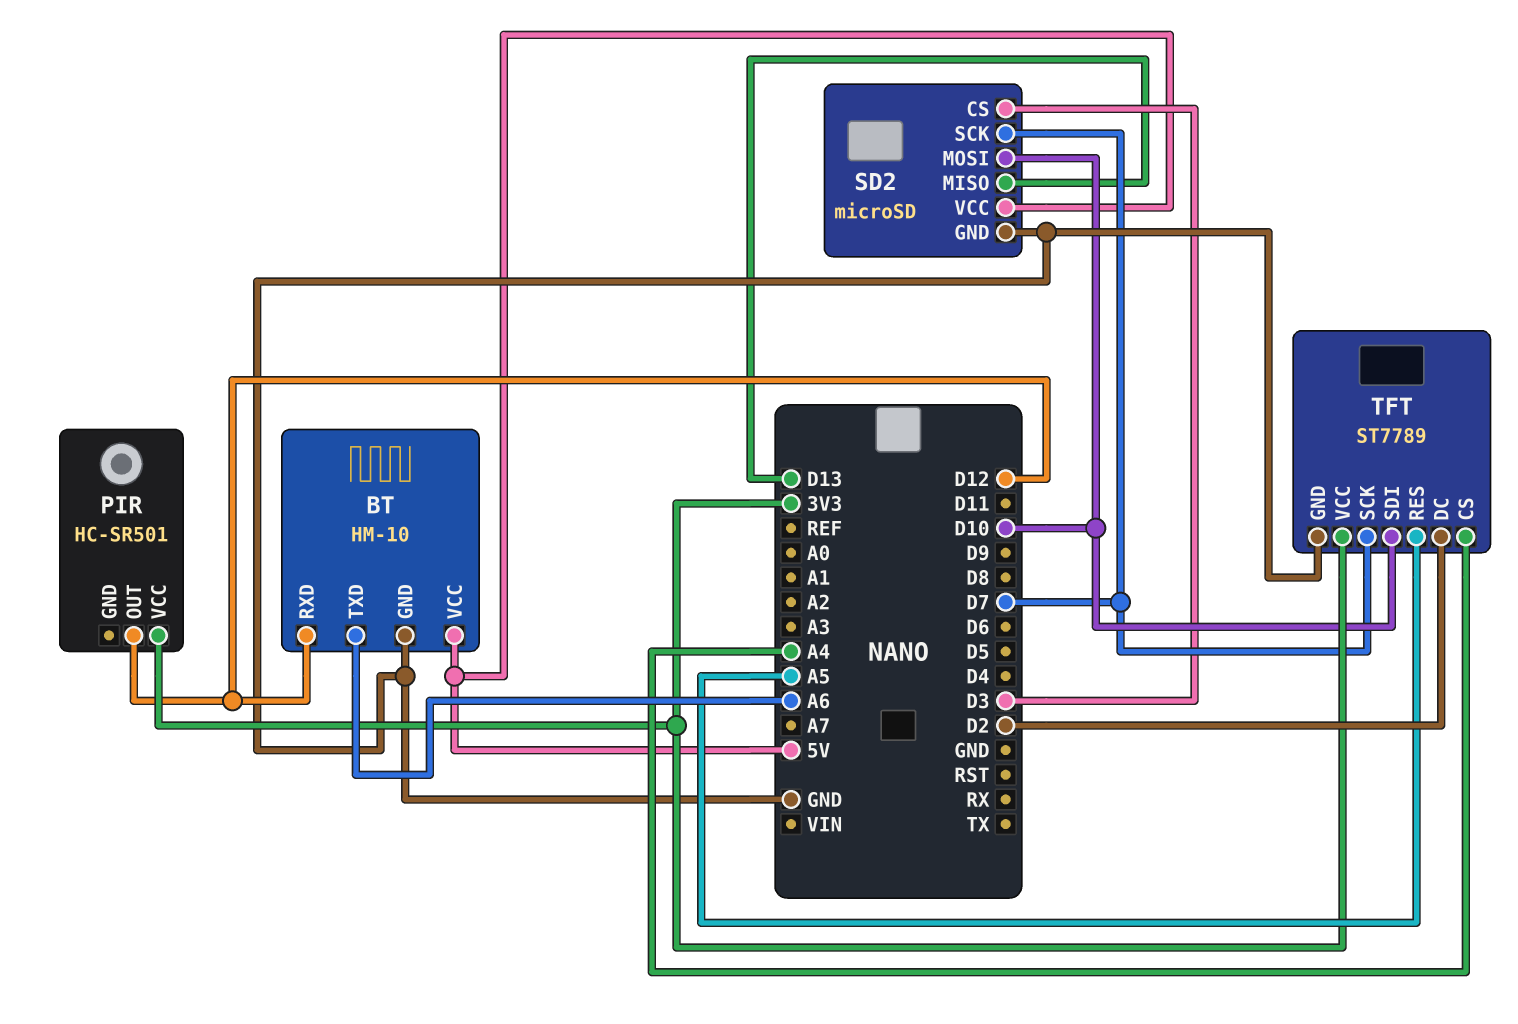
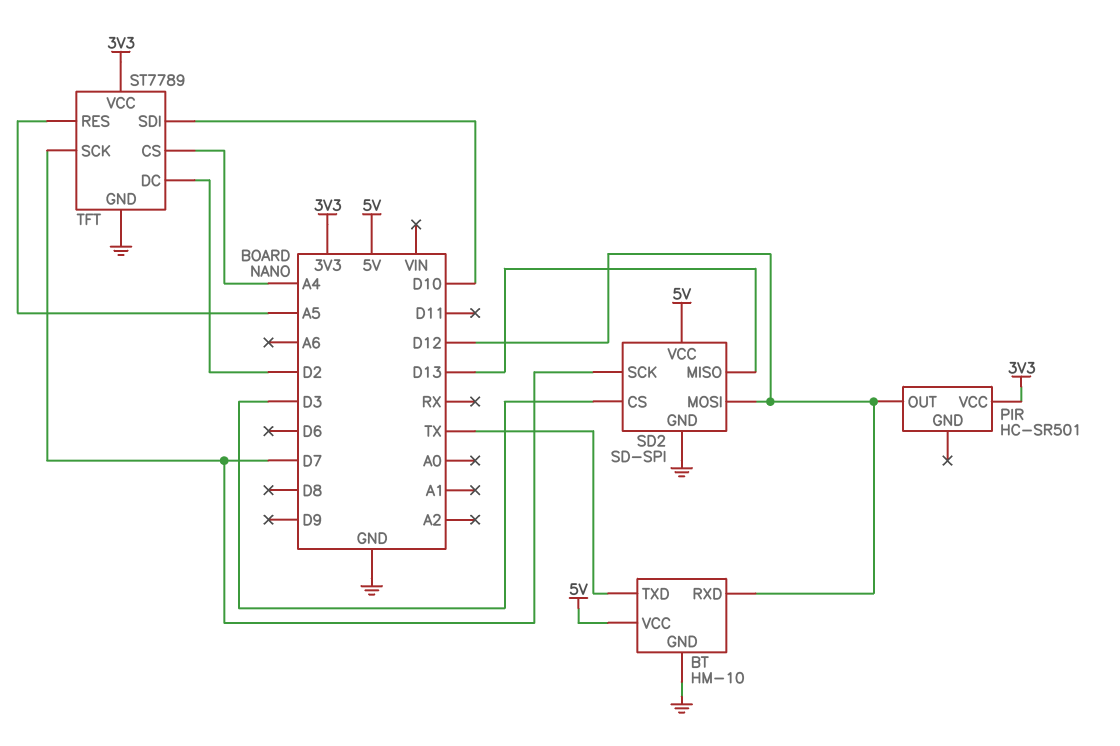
BT pin TXD: A6 -> TX
SD2: microSD -> SD-SPI
SD2 pin MOSI: D10 -> D12

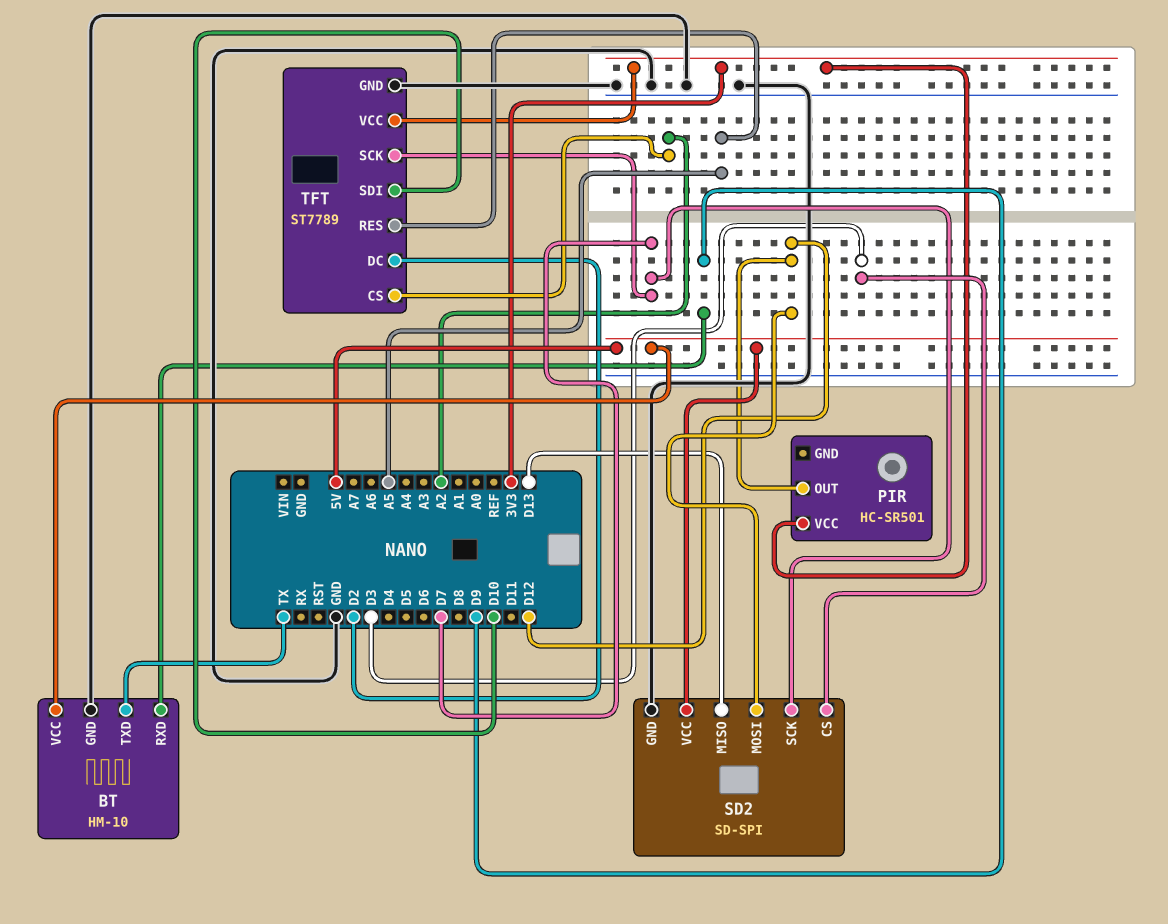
BT pin RXD: D12 -> D9
TFT pin CS: A4 -> A2

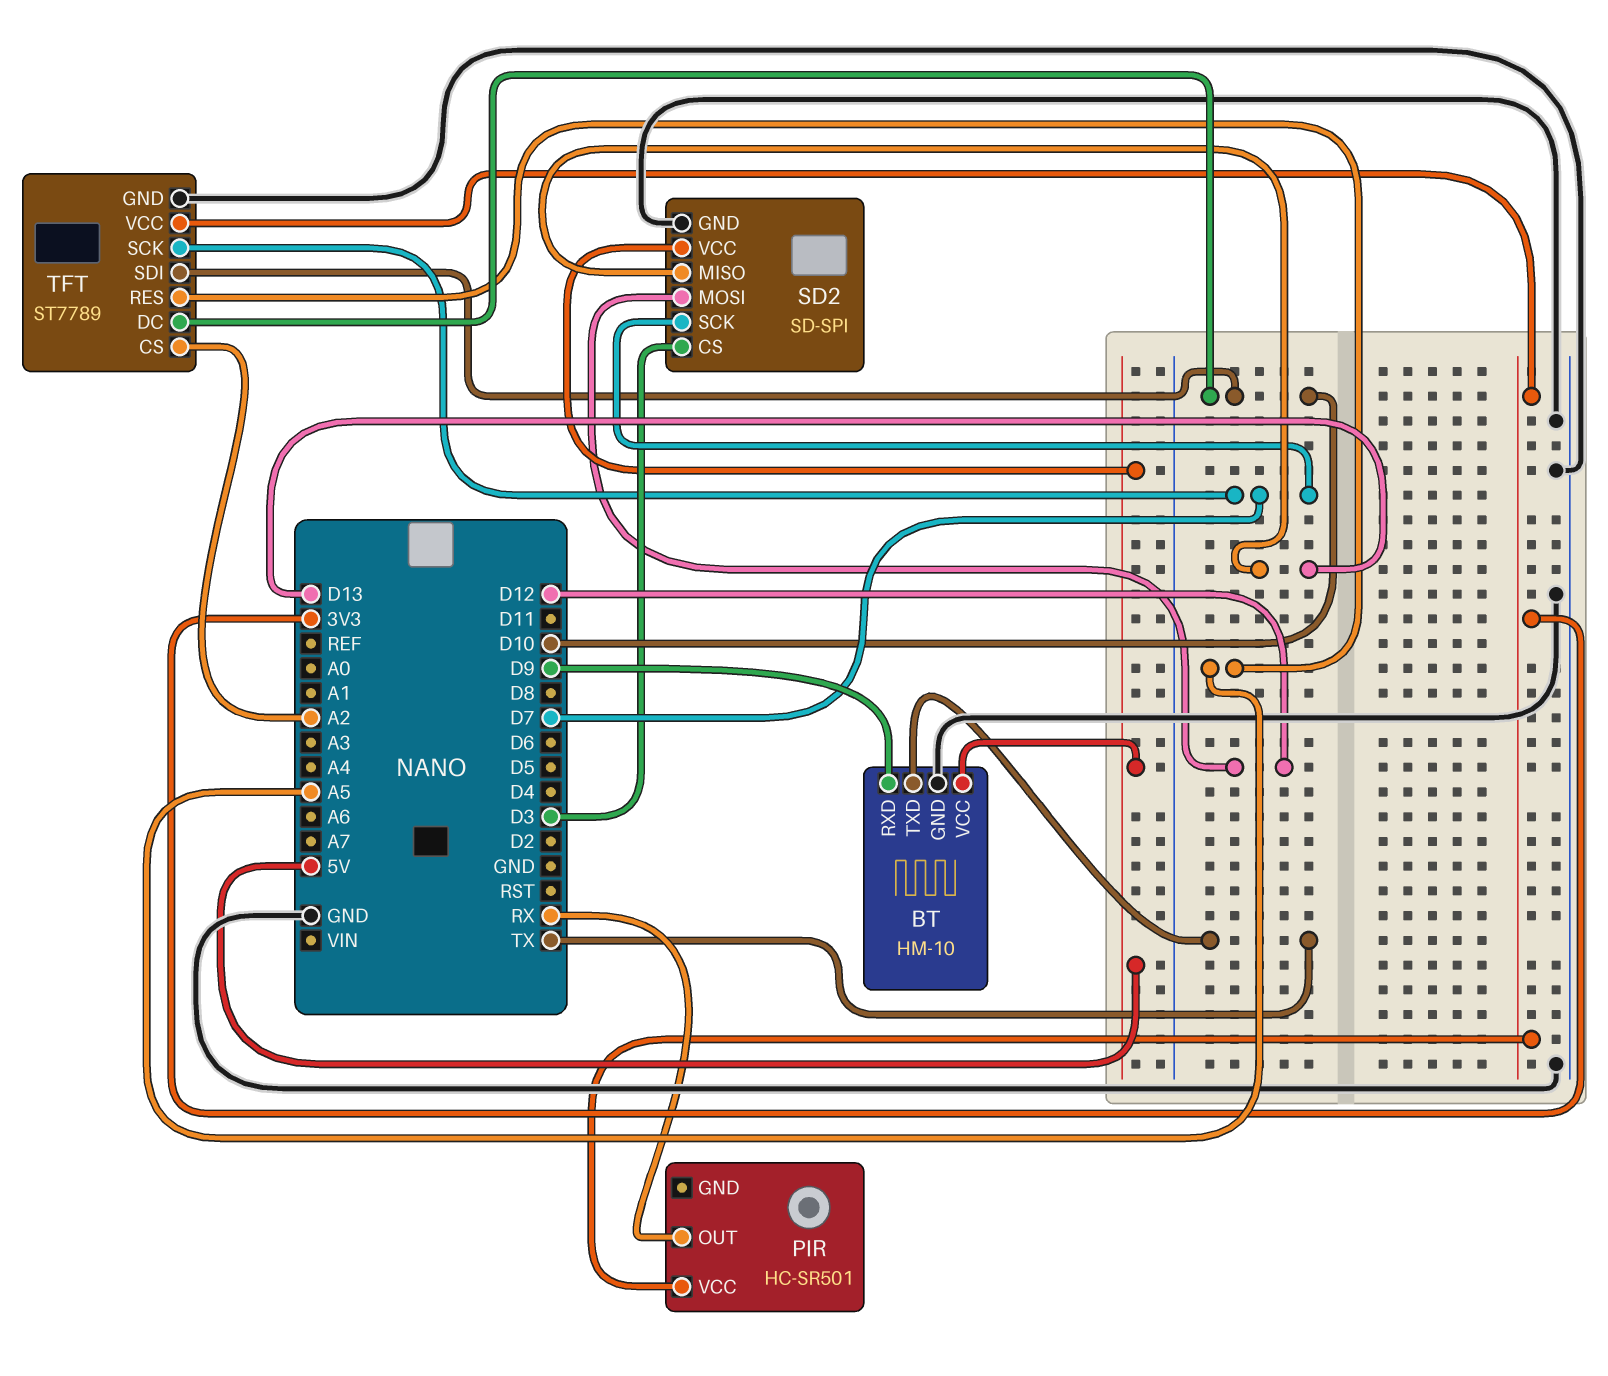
PIR pin OUT: D12 -> RX
TFT pin DC: D2 -> D10

